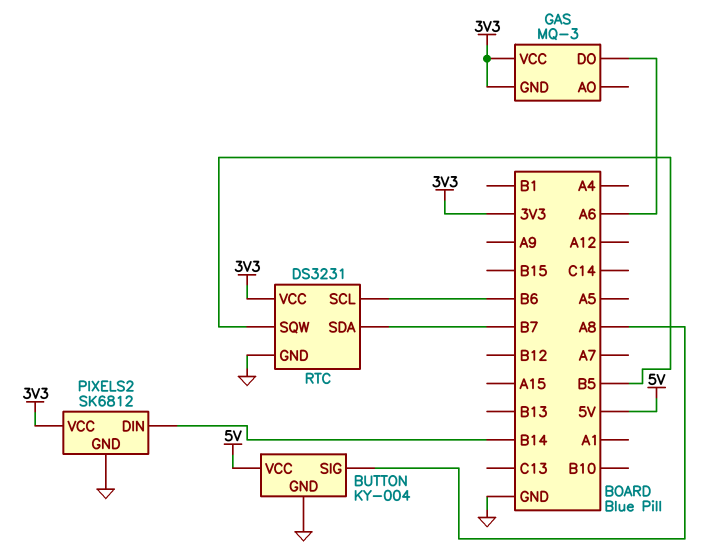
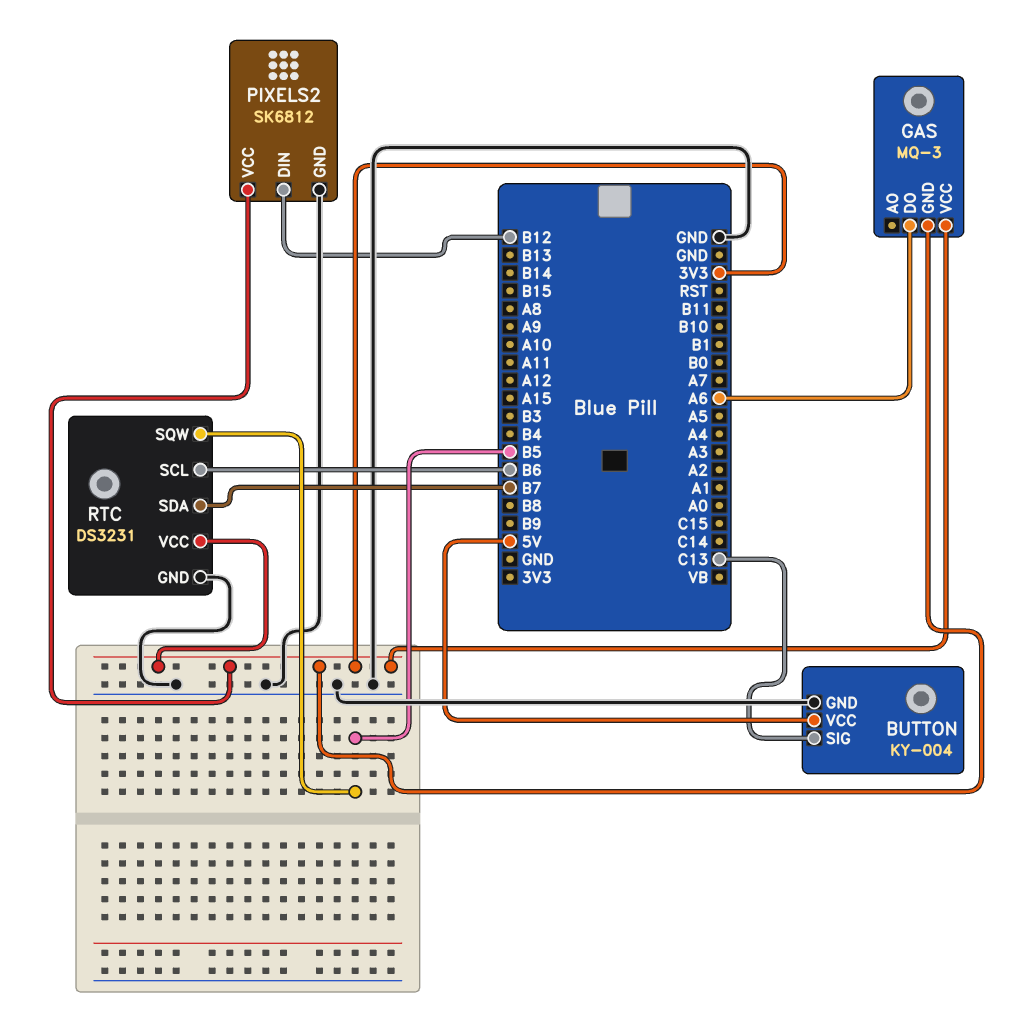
BUTTON pin SIG: A8 -> C13
PIXELS2 pin DIN: B14 -> B12

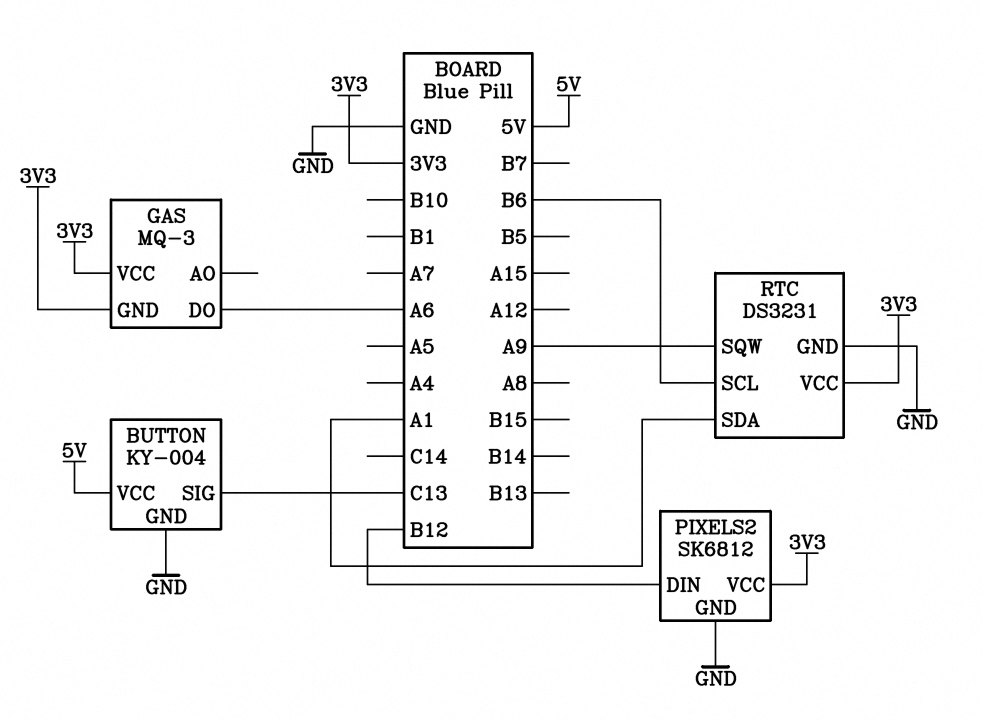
RTC pin SDA: B7 -> A1
RTC pin SQW: B5 -> A9

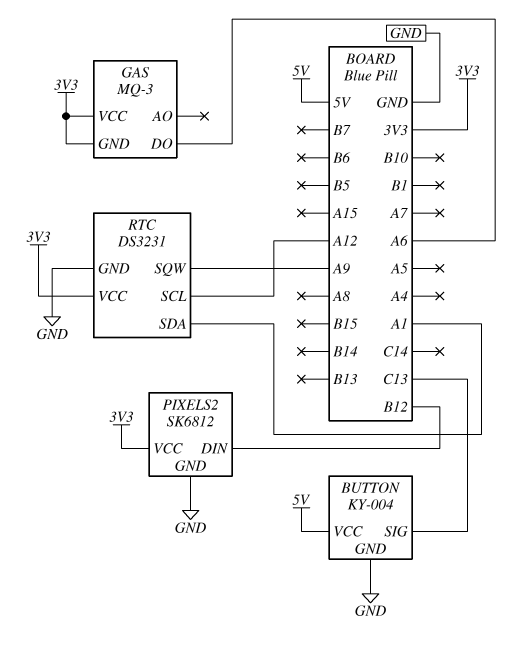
RTC pin SCL: B6 -> A12

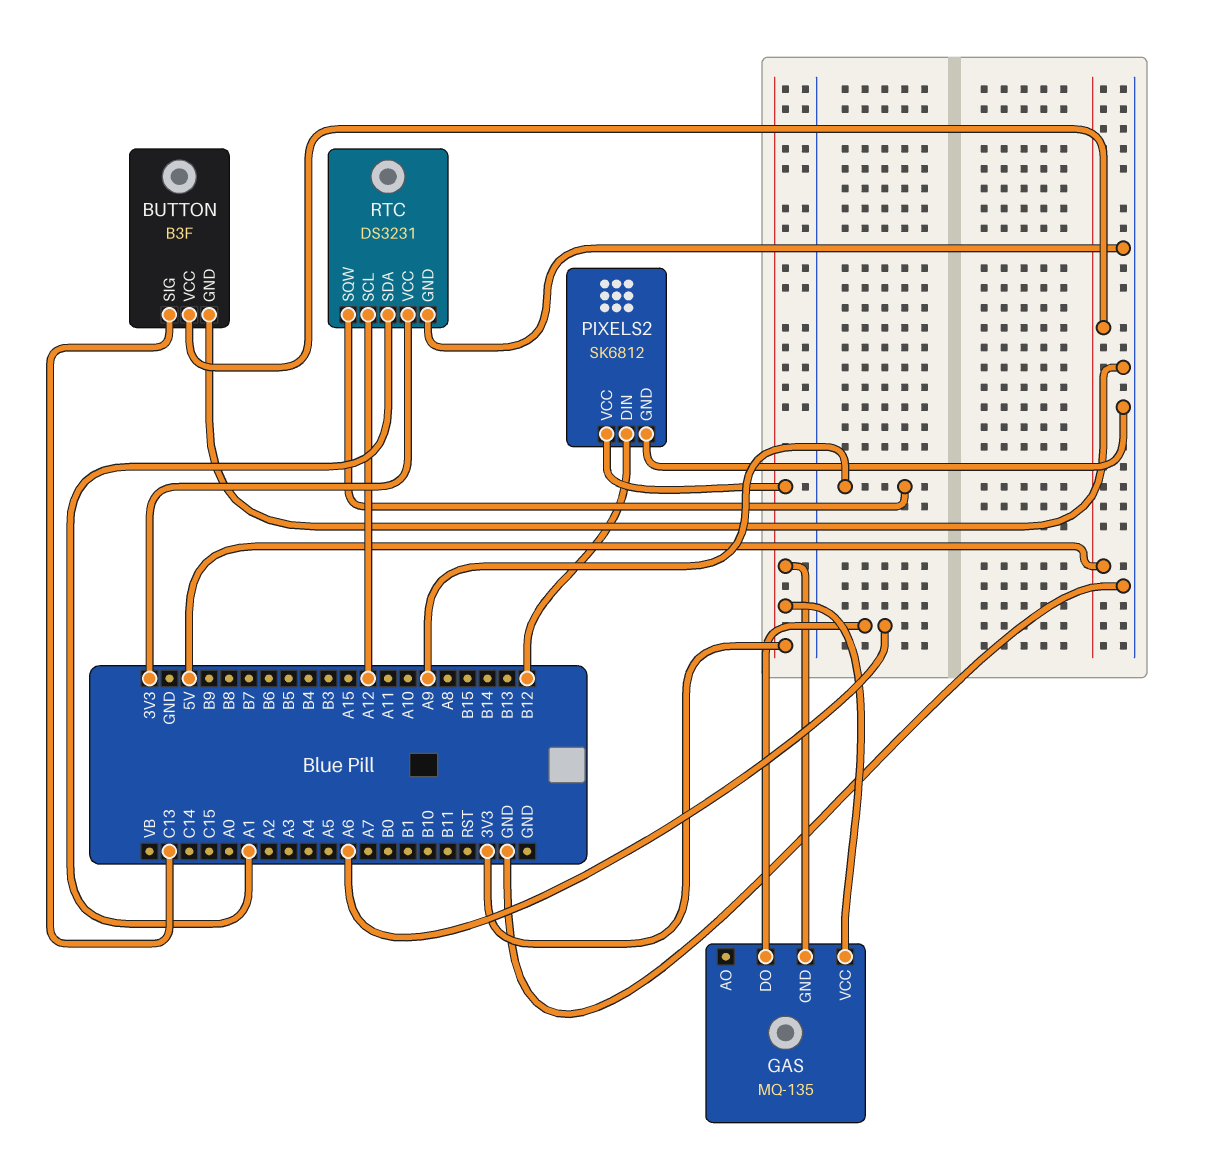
BUTTON: KY-004 -> B3F
GAS: MQ-3 -> MQ-135

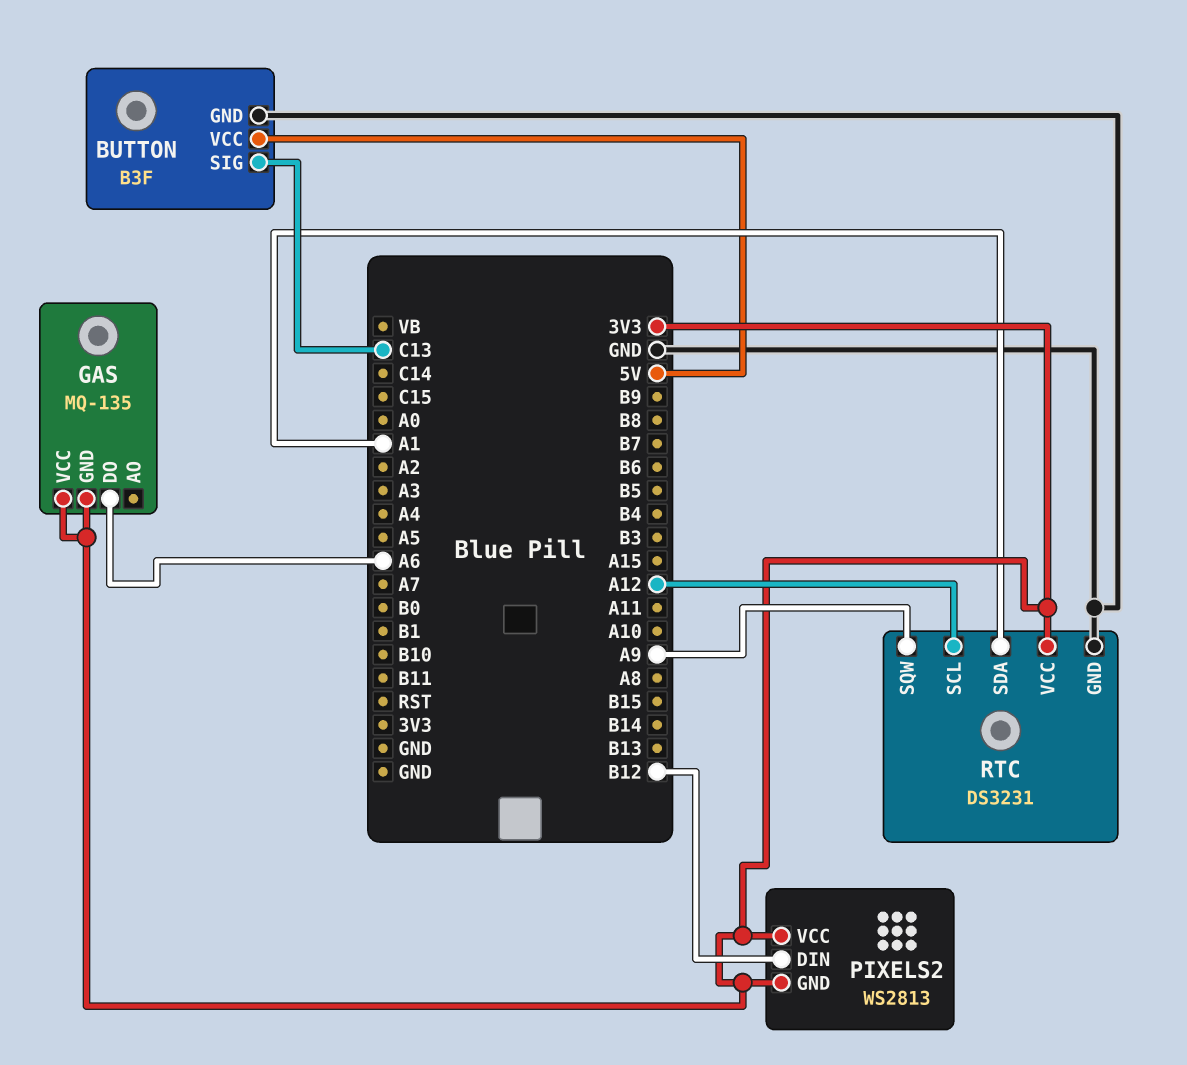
PIXELS2: SK6812 -> WS2813
PIXELS2 pin GND: GND -> 3V3

